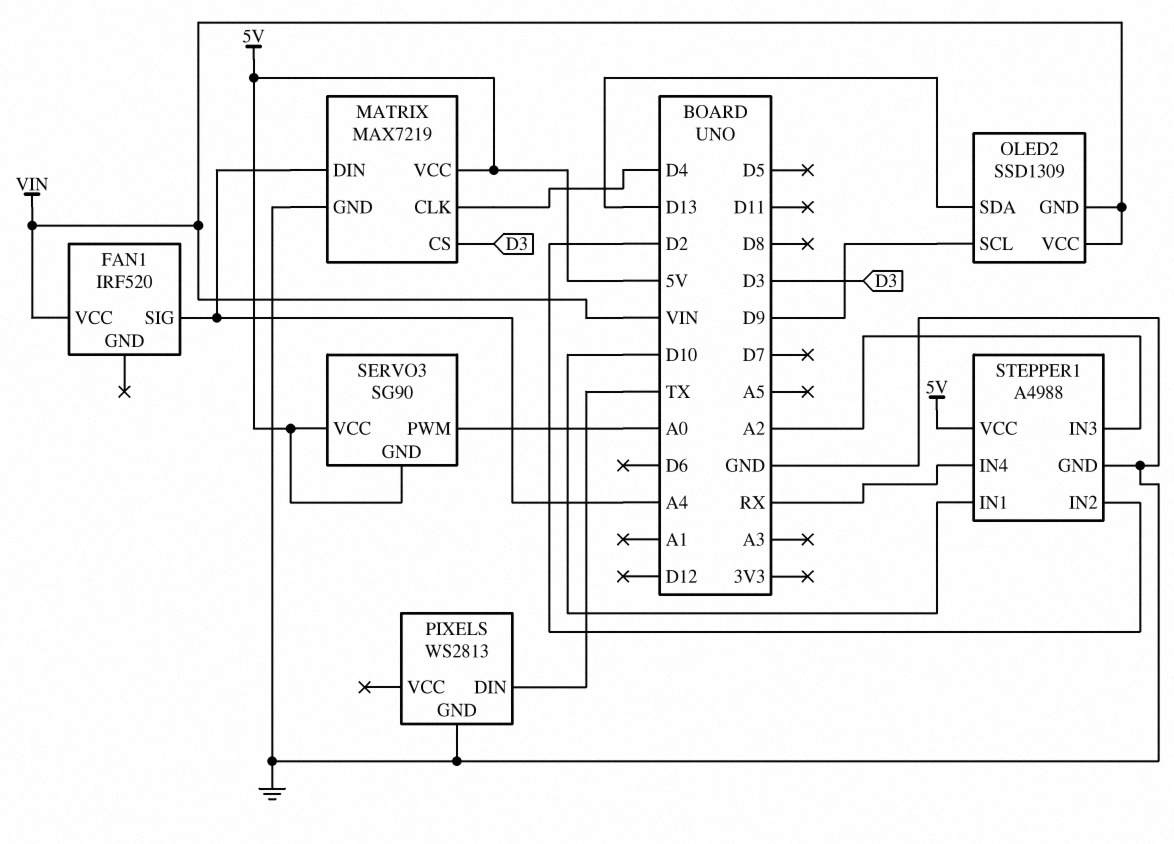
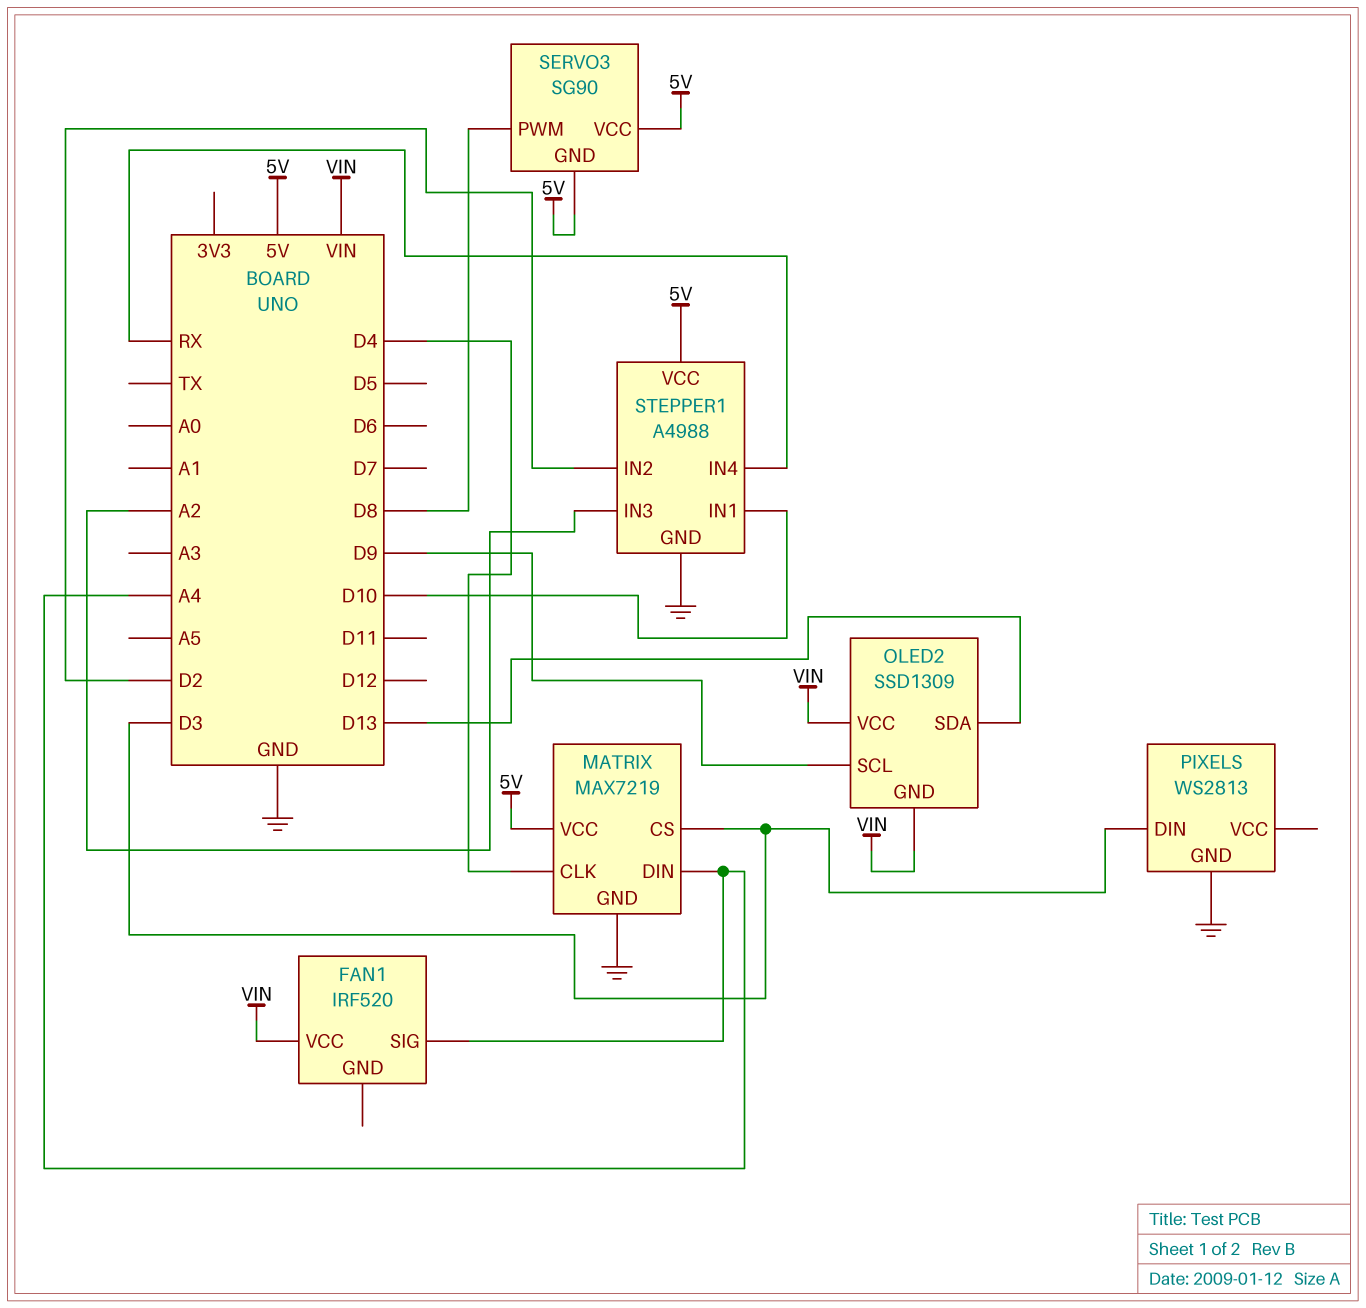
PIXELS pin DIN: TX -> D3
SERVO3 pin PWM: A0 -> D8

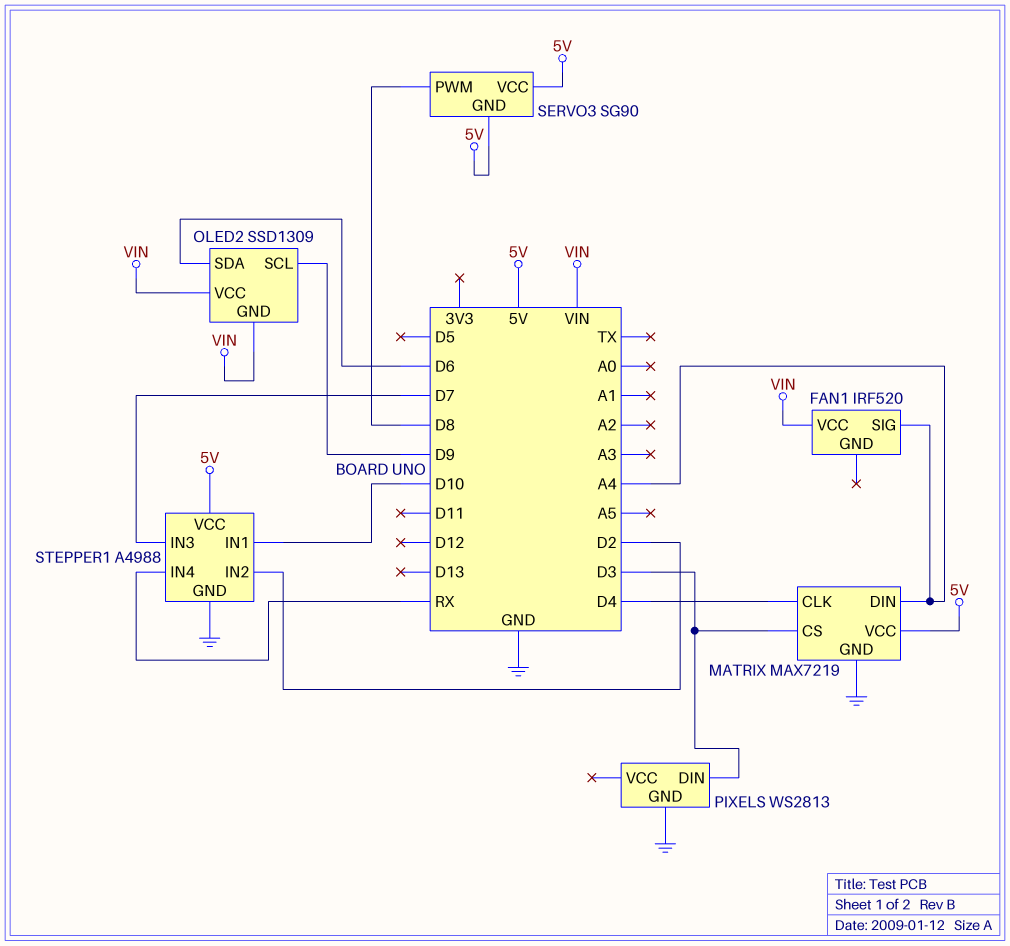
OLED2 pin SDA: D13 -> D6
STEPPER1 pin IN3: A2 -> D7

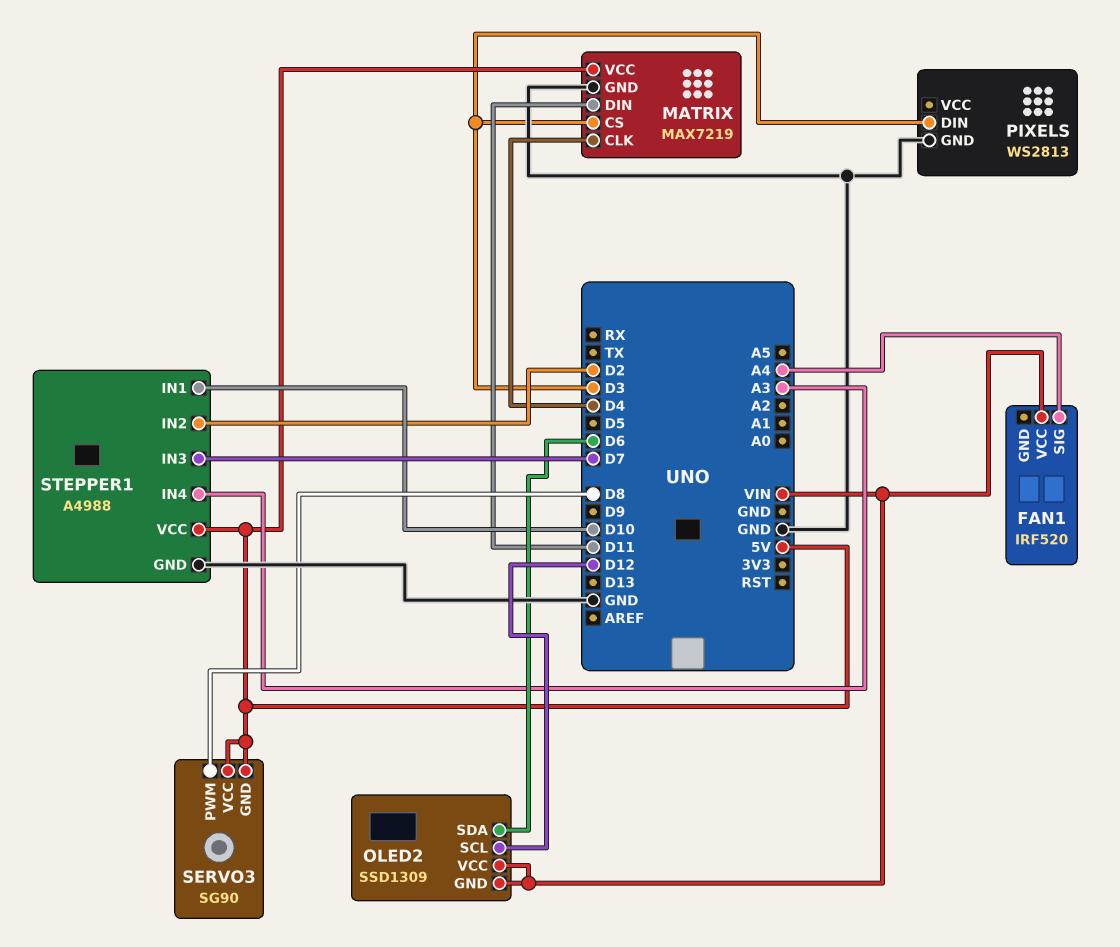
MATRIX pin DIN: A4 -> D11
OLED2 pin SCL: D9 -> D12
STEPPER1 pin IN4: RX -> A3

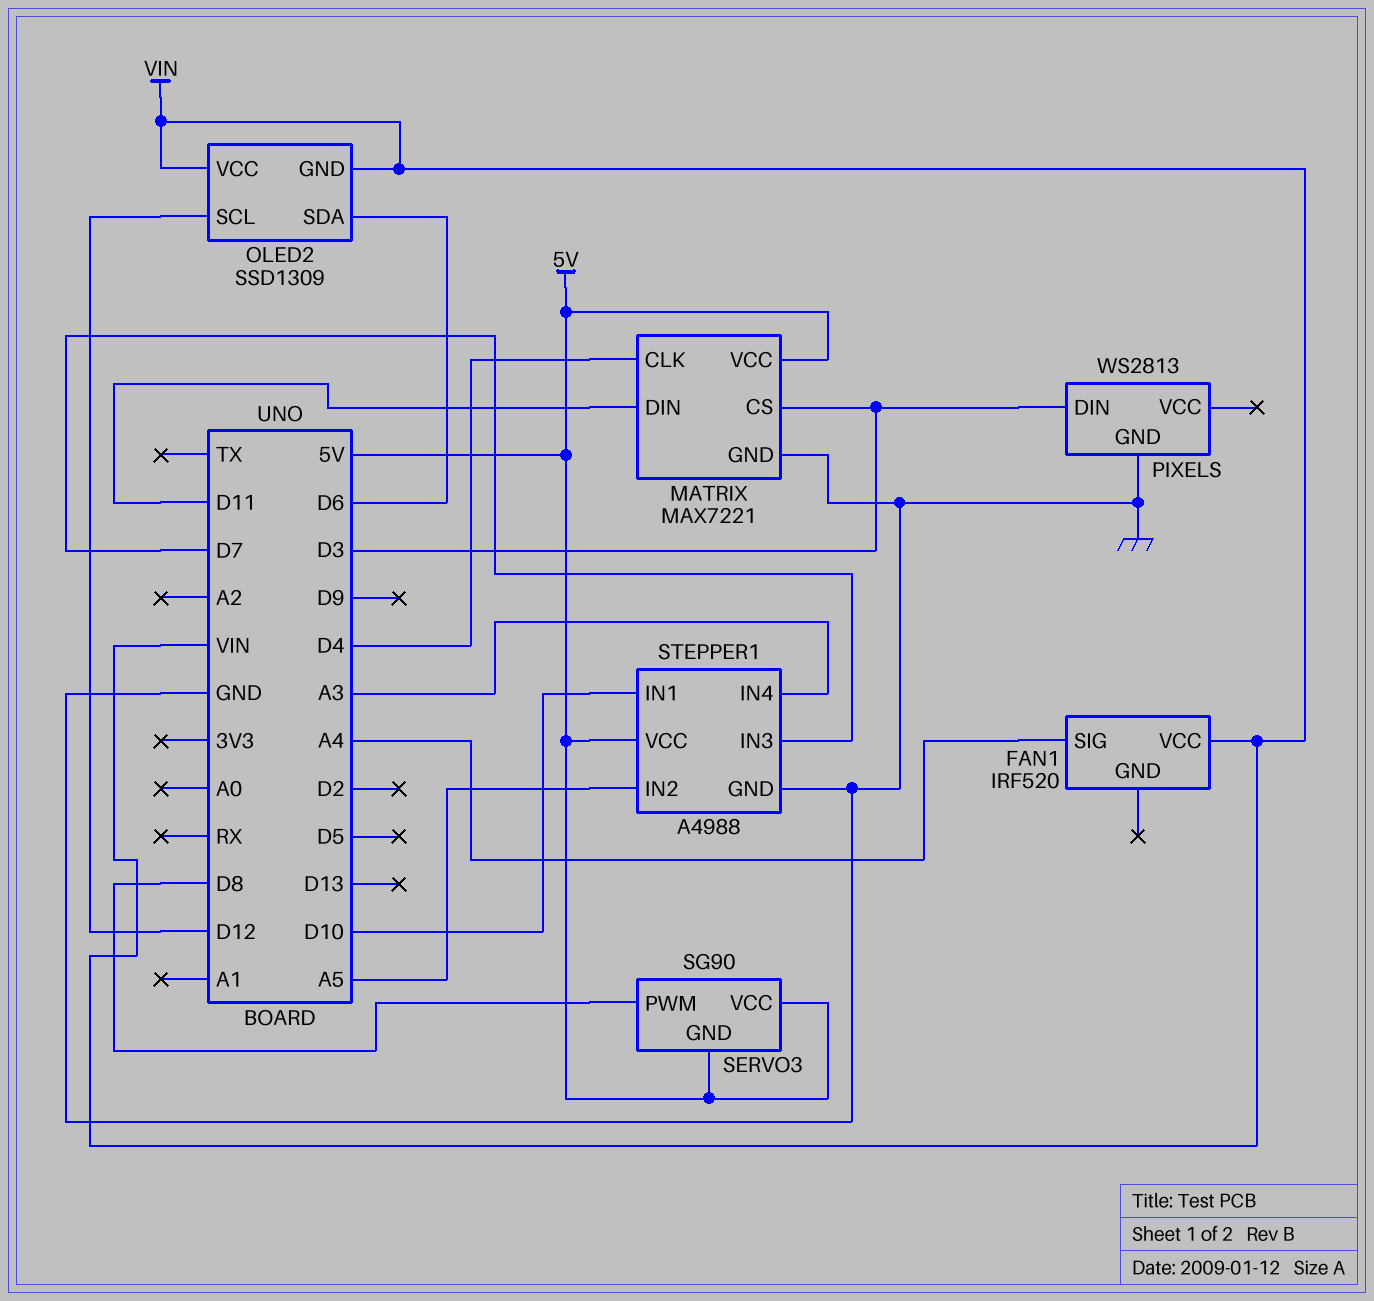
MATRIX: MAX7219 -> MAX7221
STEPPER1 pin IN2: D2 -> A5

